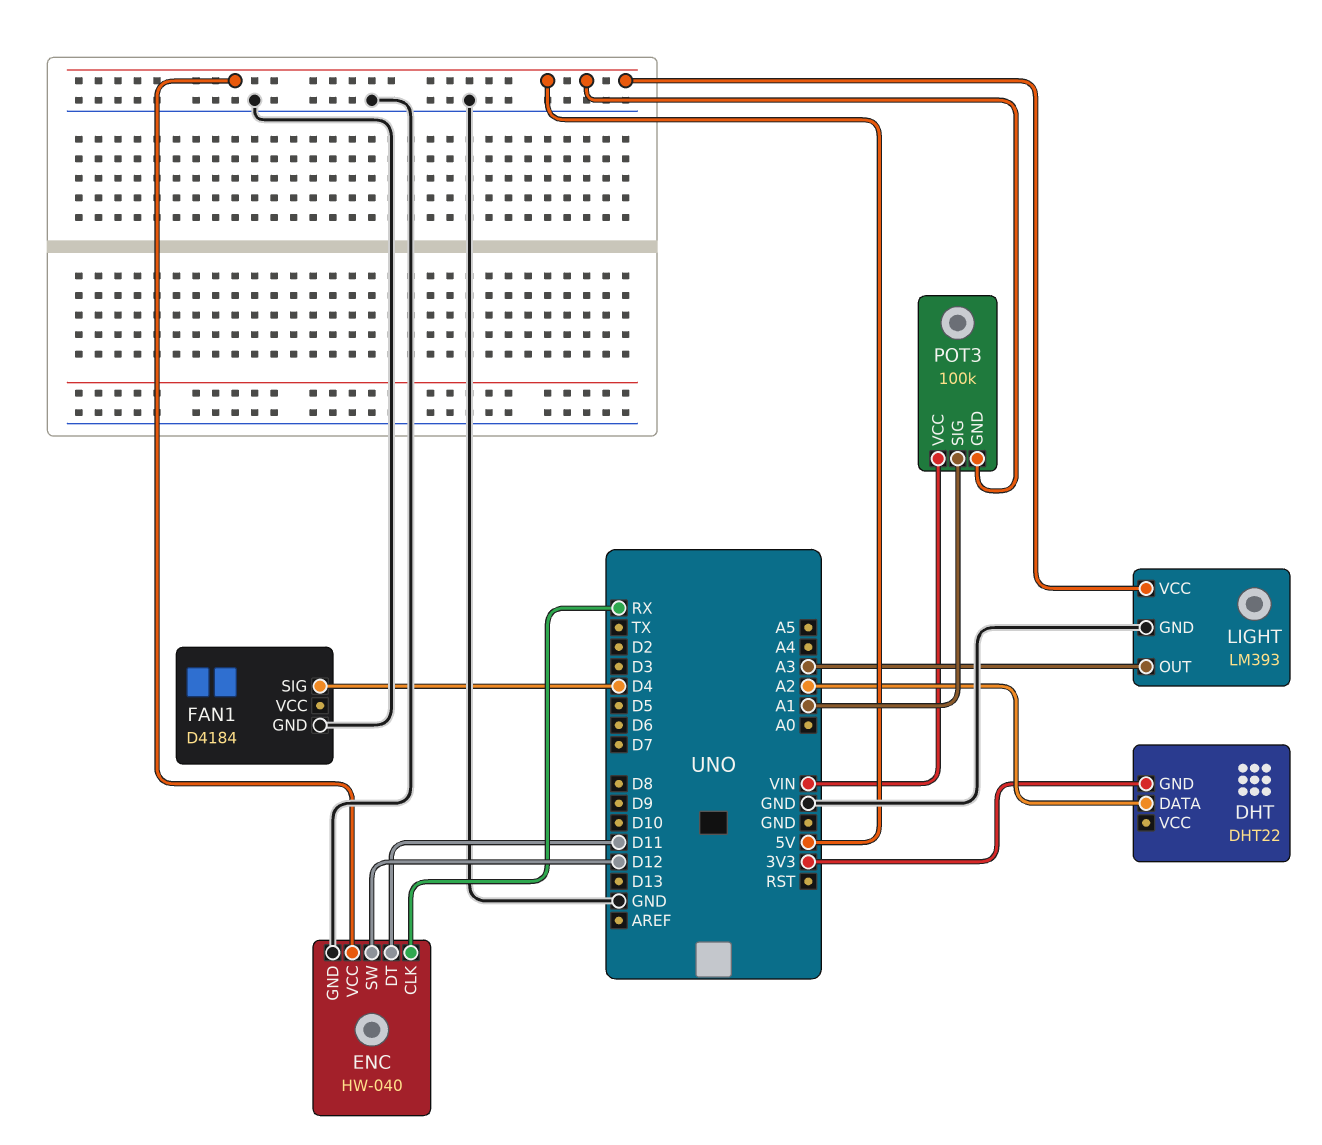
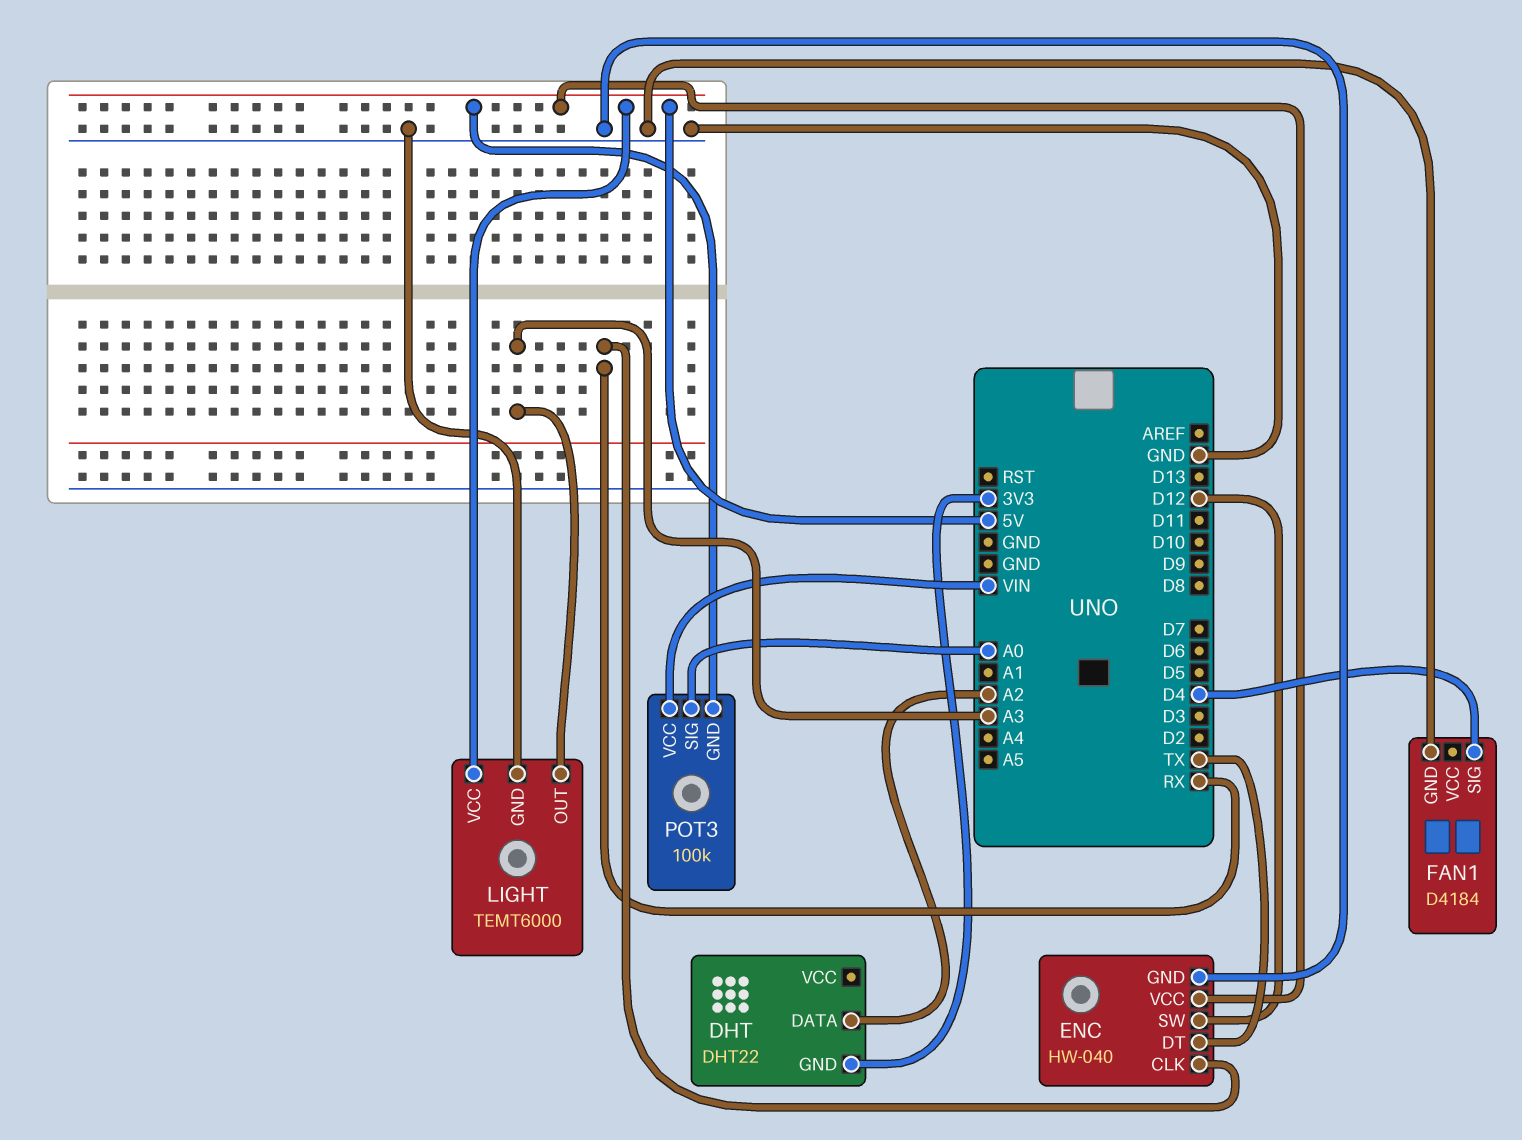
ENC pin DT: D11 -> TX
LIGHT: LM393 -> TEMT6000
POT3 pin SIG: A1 -> A0

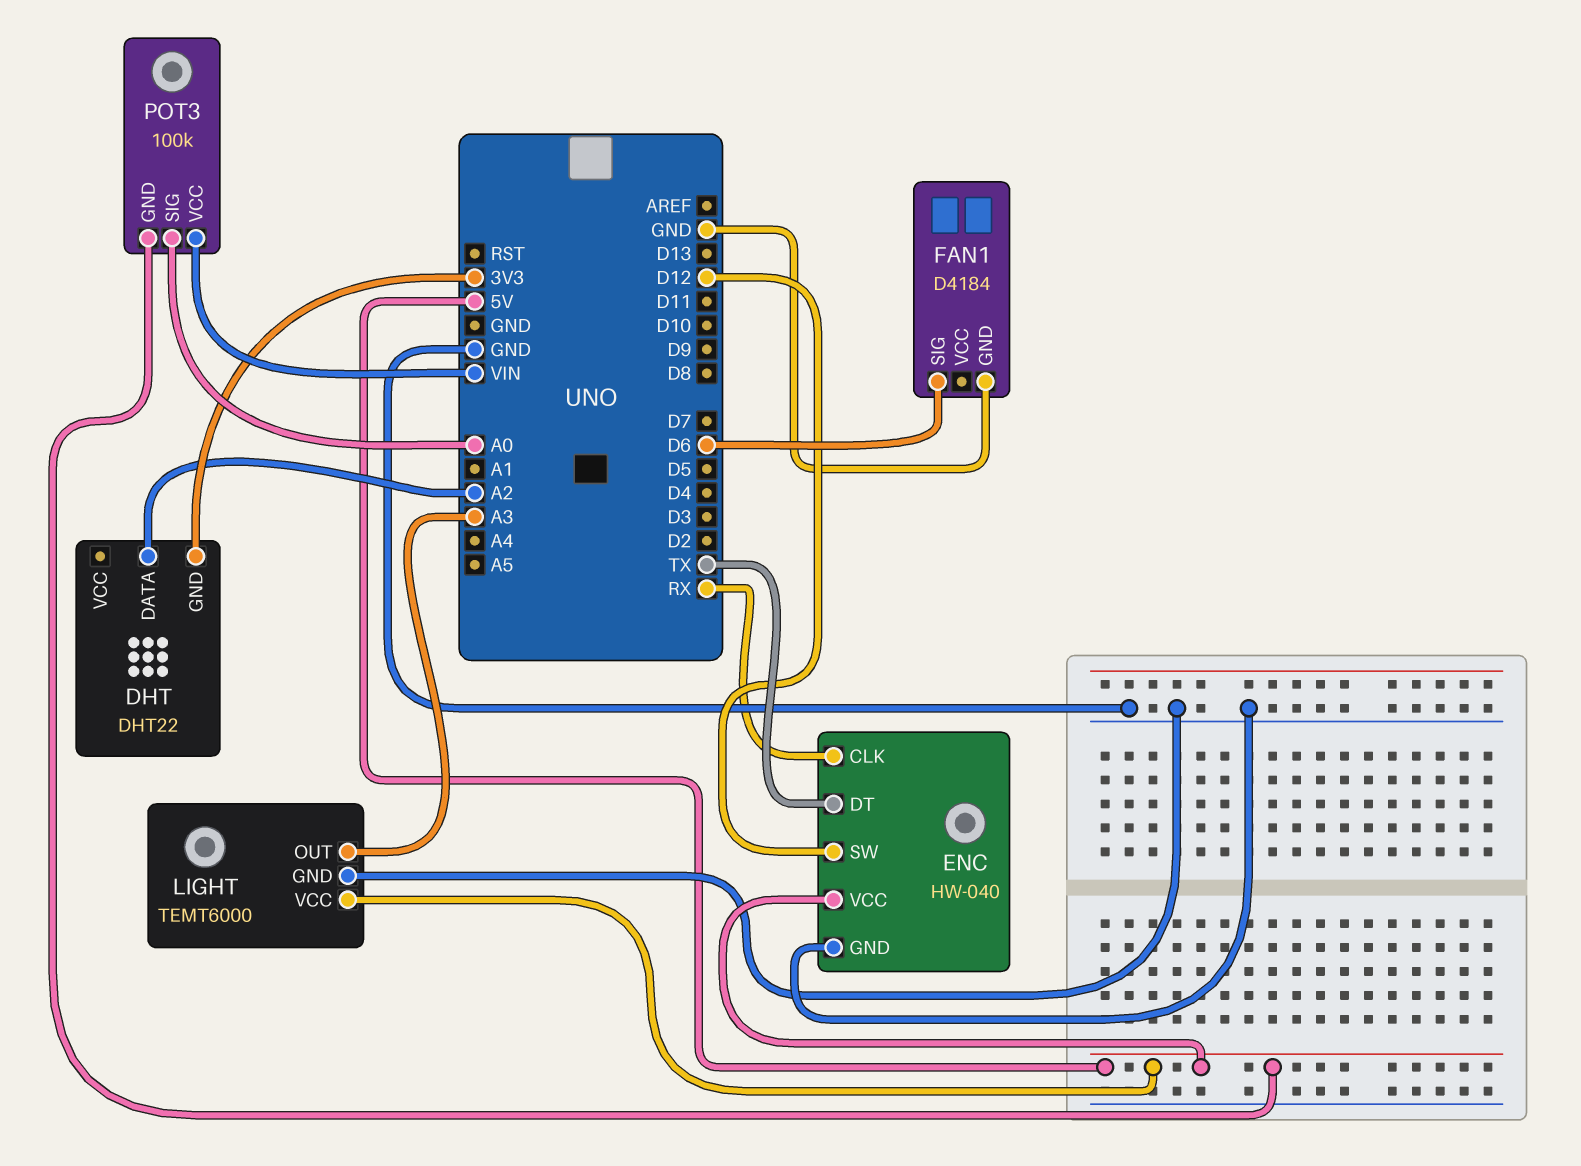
FAN1 pin SIG: D4 -> D6

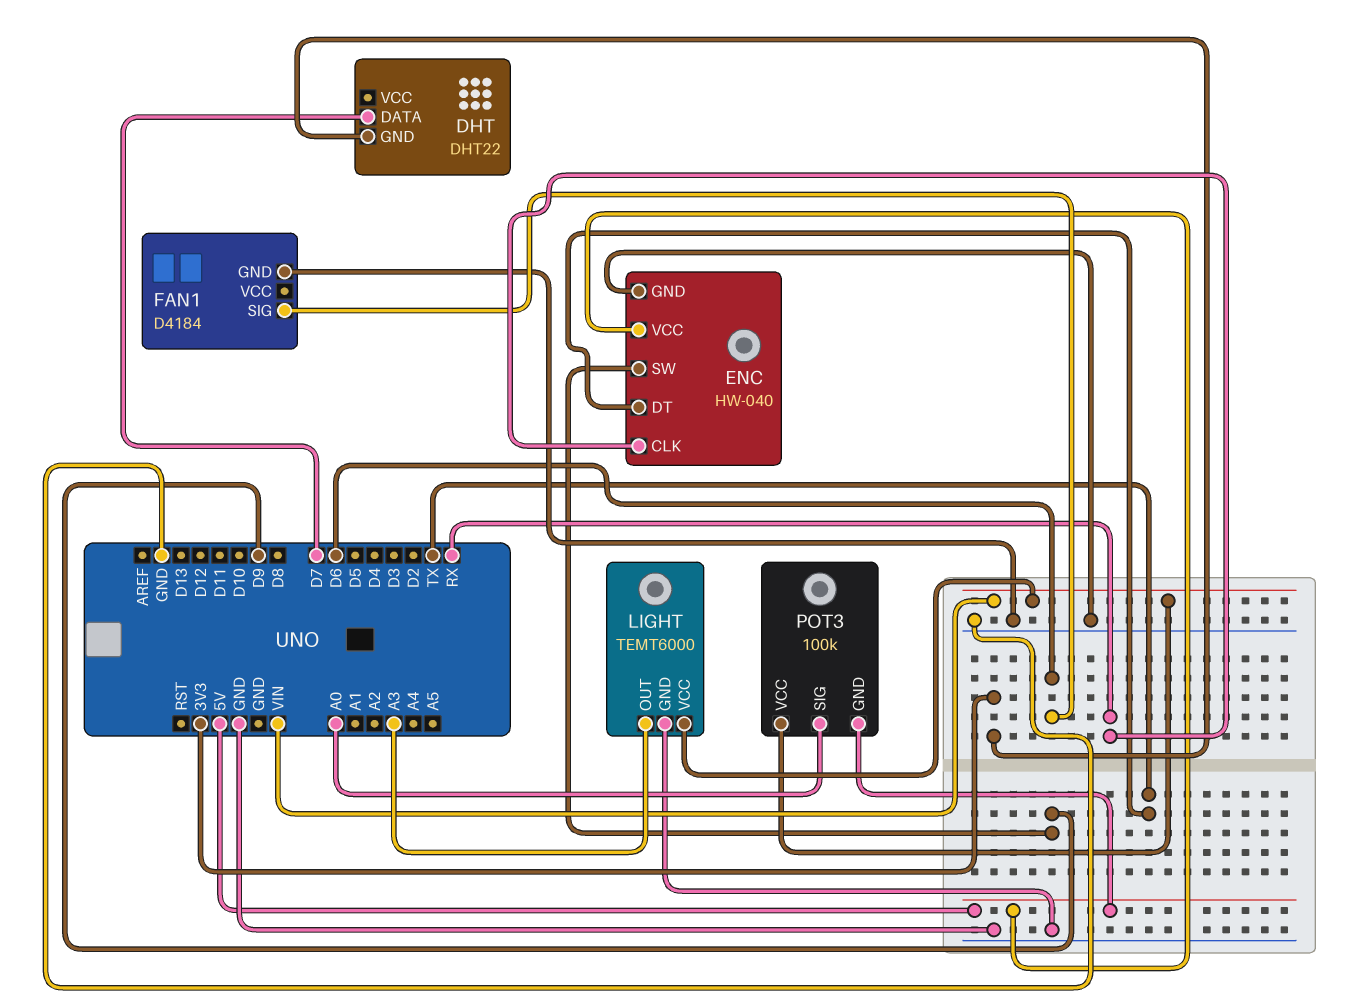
DHT pin DATA: A2 -> D7
ENC pin SW: D12 -> D9
LIGHT pin VCC: 5V -> VIN

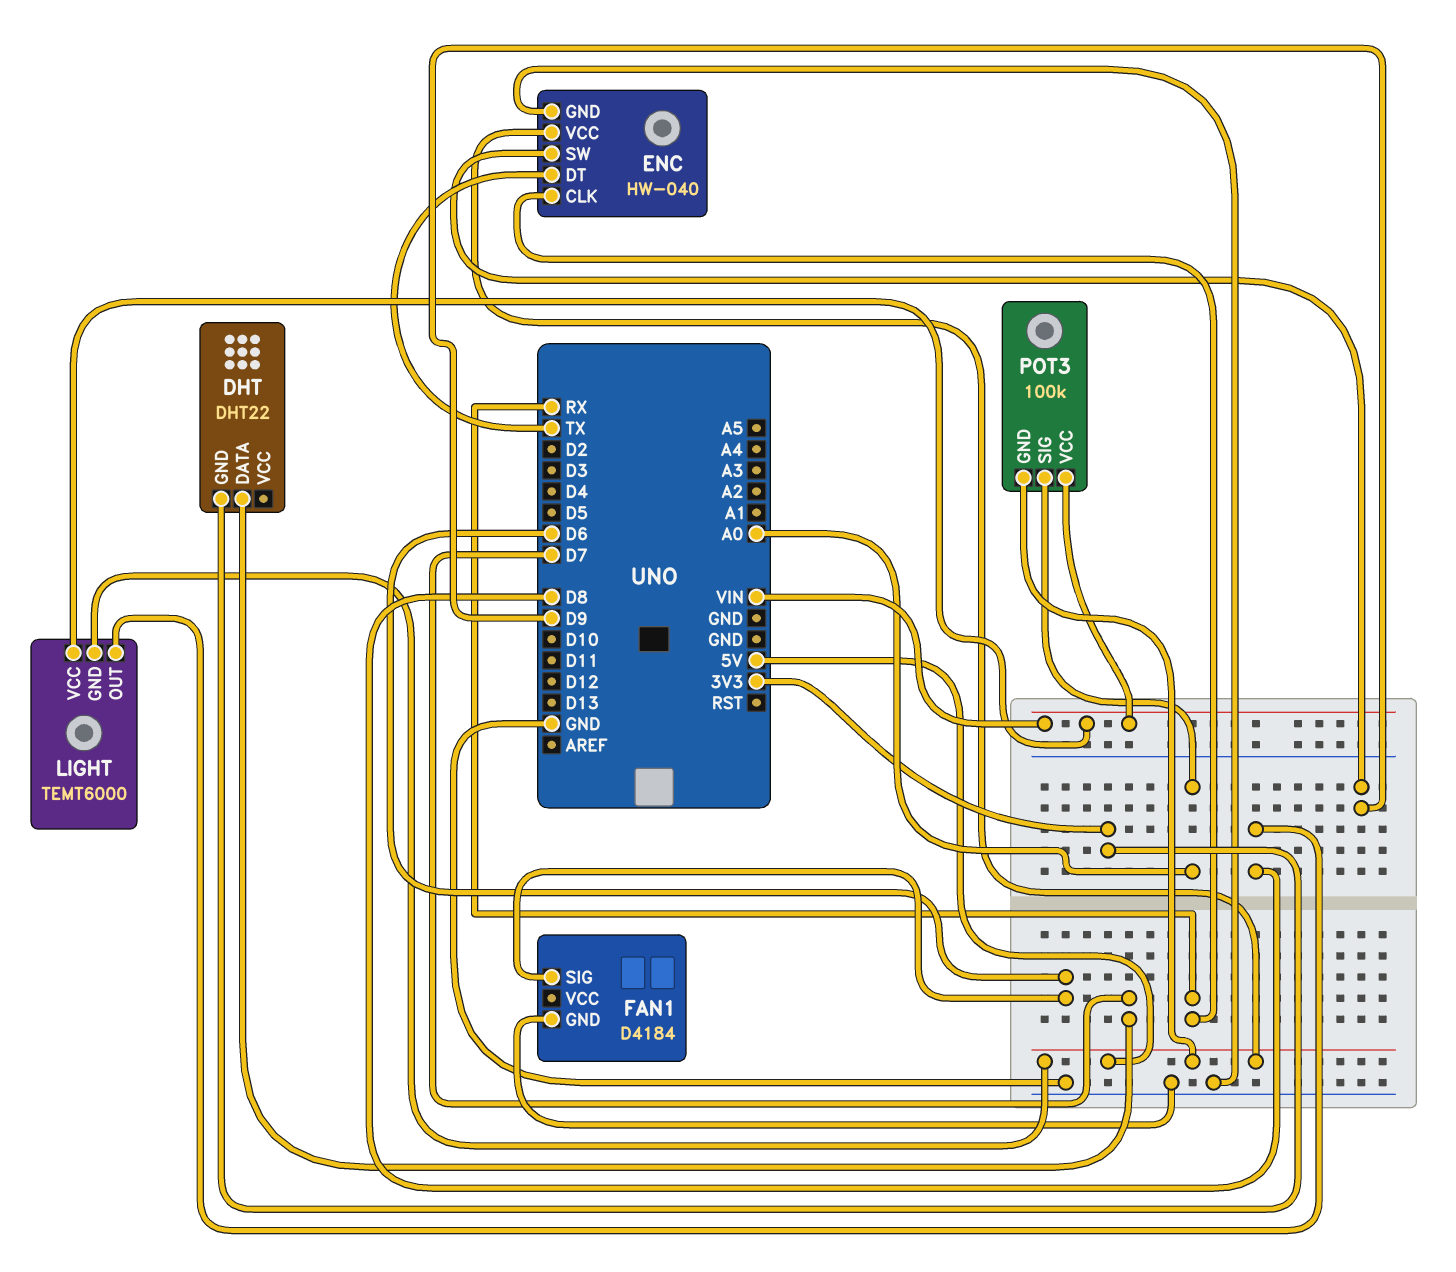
LIGHT pin GND: GND -> 5V
LIGHT pin OUT: A3 -> D8

